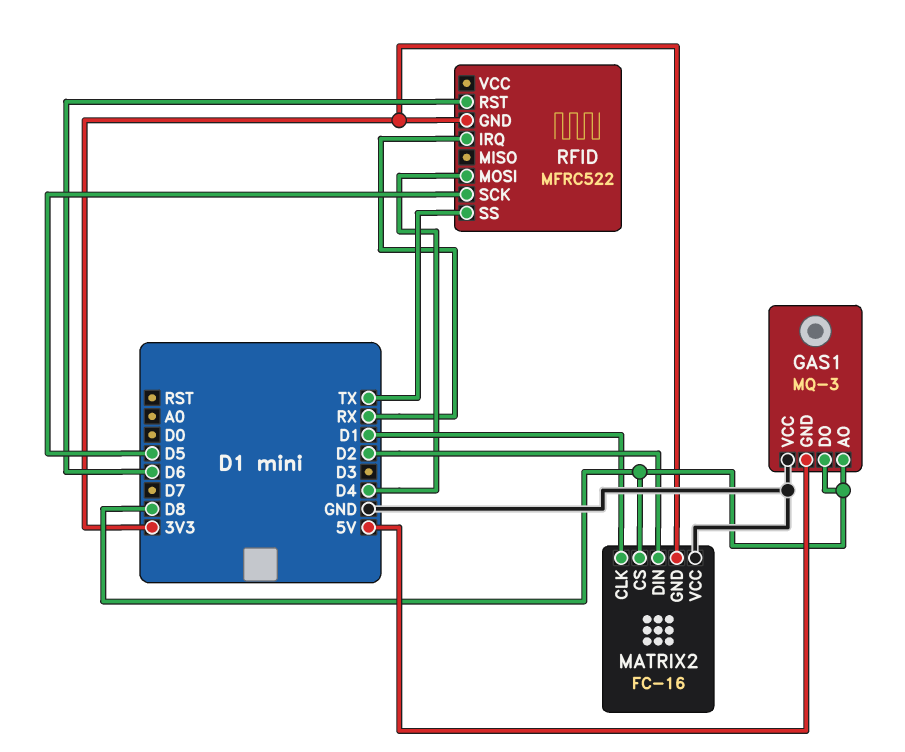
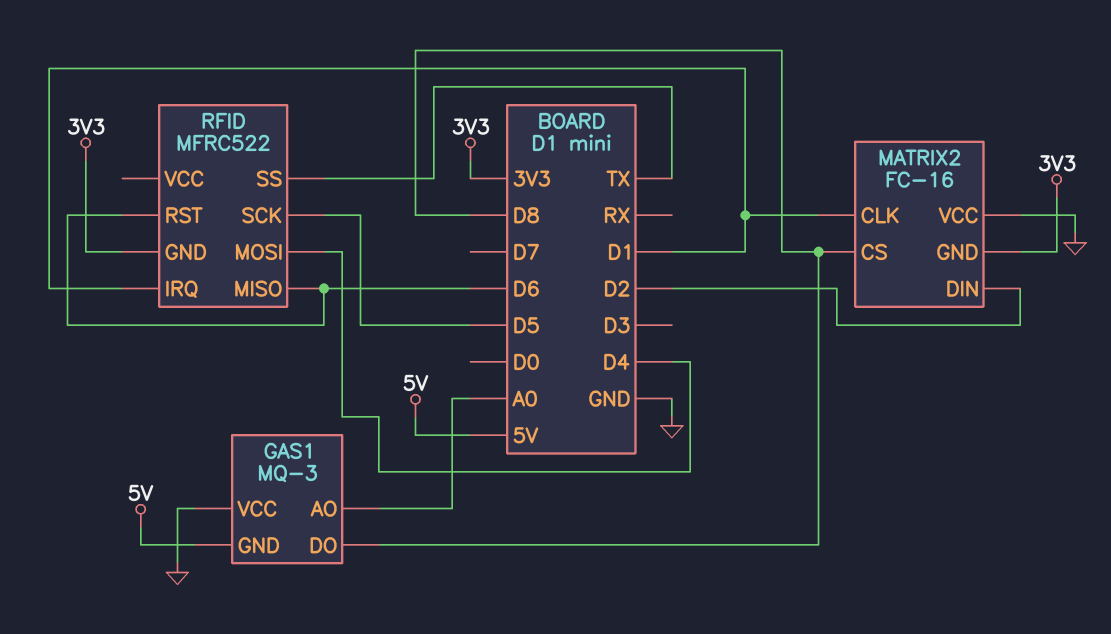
GAS1 pin AO: D8 -> A0
RFID pin IRQ: RX -> D1
RFID pin MISO: none -> D6

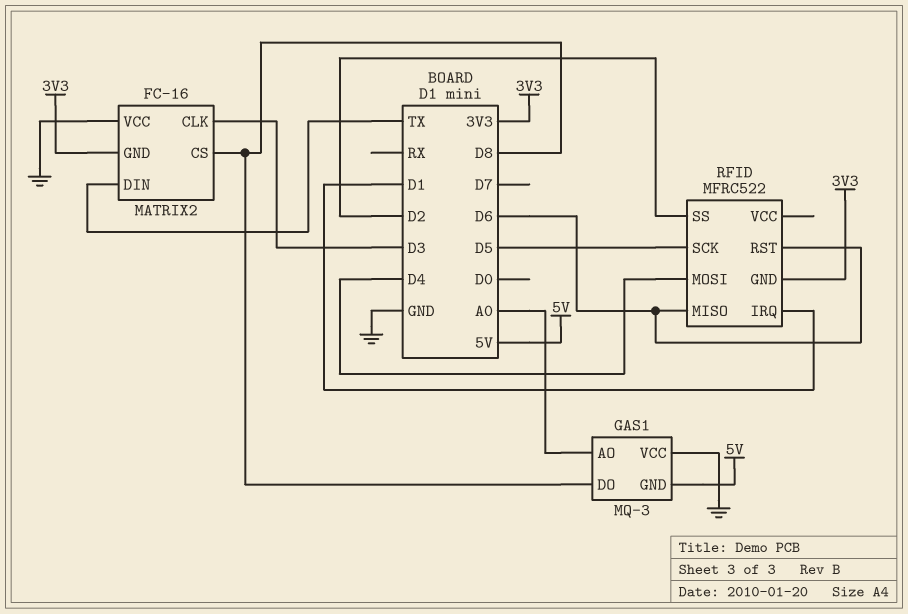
MATRIX2 pin CLK: D1 -> D3
MATRIX2 pin DIN: D2 -> TX
RFID pin SS: TX -> D2

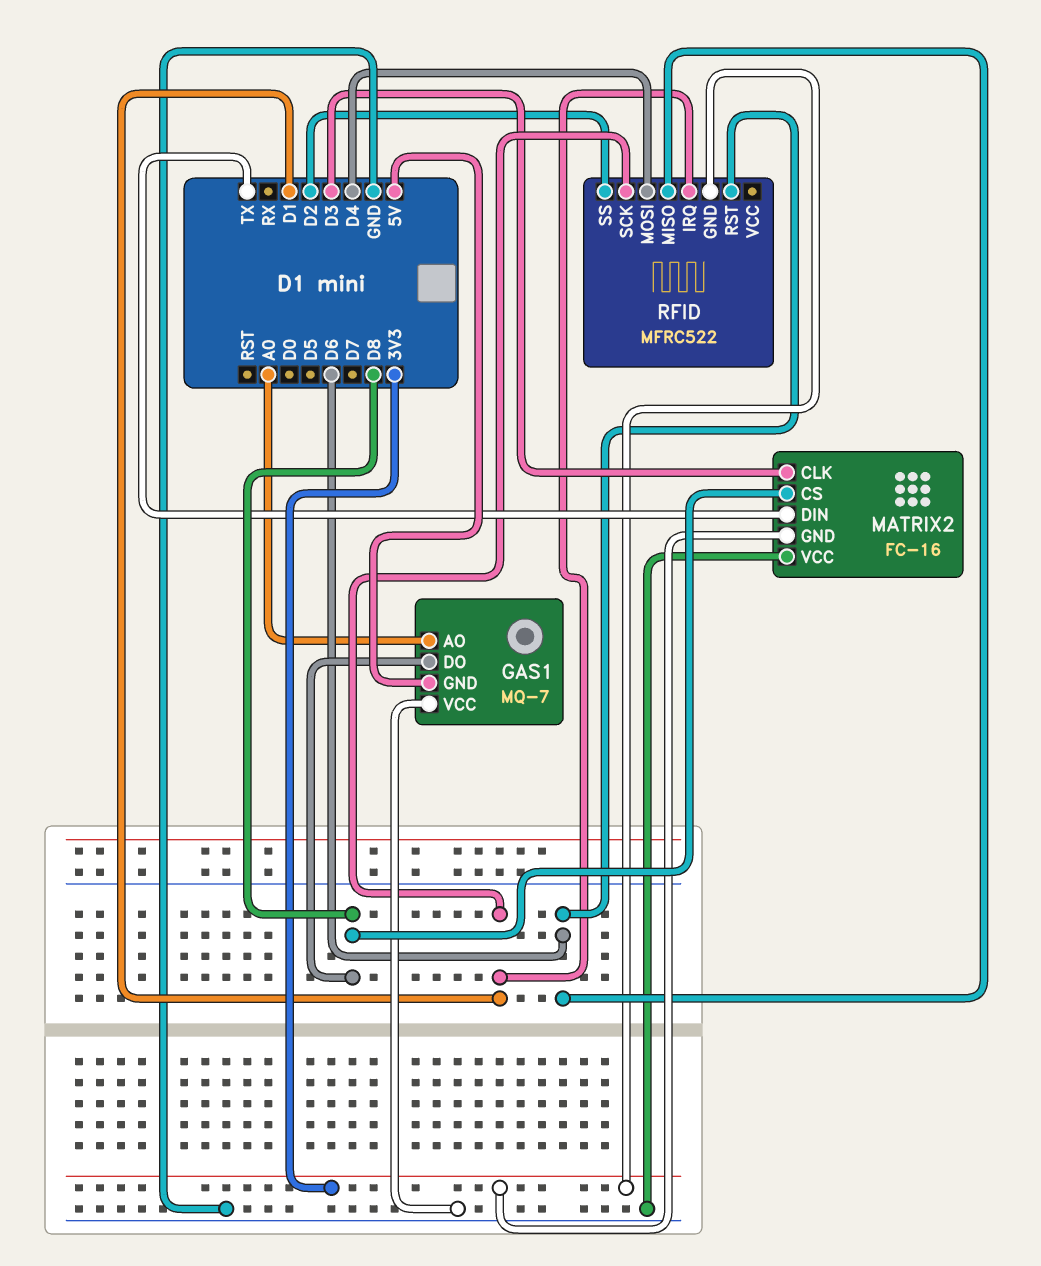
GAS1: MQ-3 -> MQ-7
RFID pin SCK: D5 -> D1

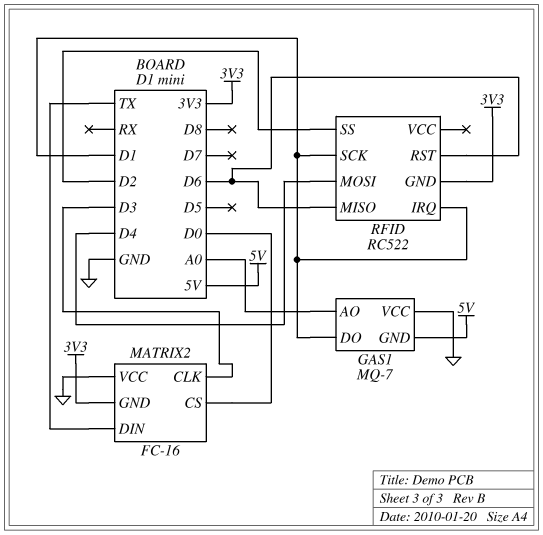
GAS1 pin DO: D8 -> D1
MATRIX2 pin CS: D8 -> D0
RFID: MFRC522 -> RC522

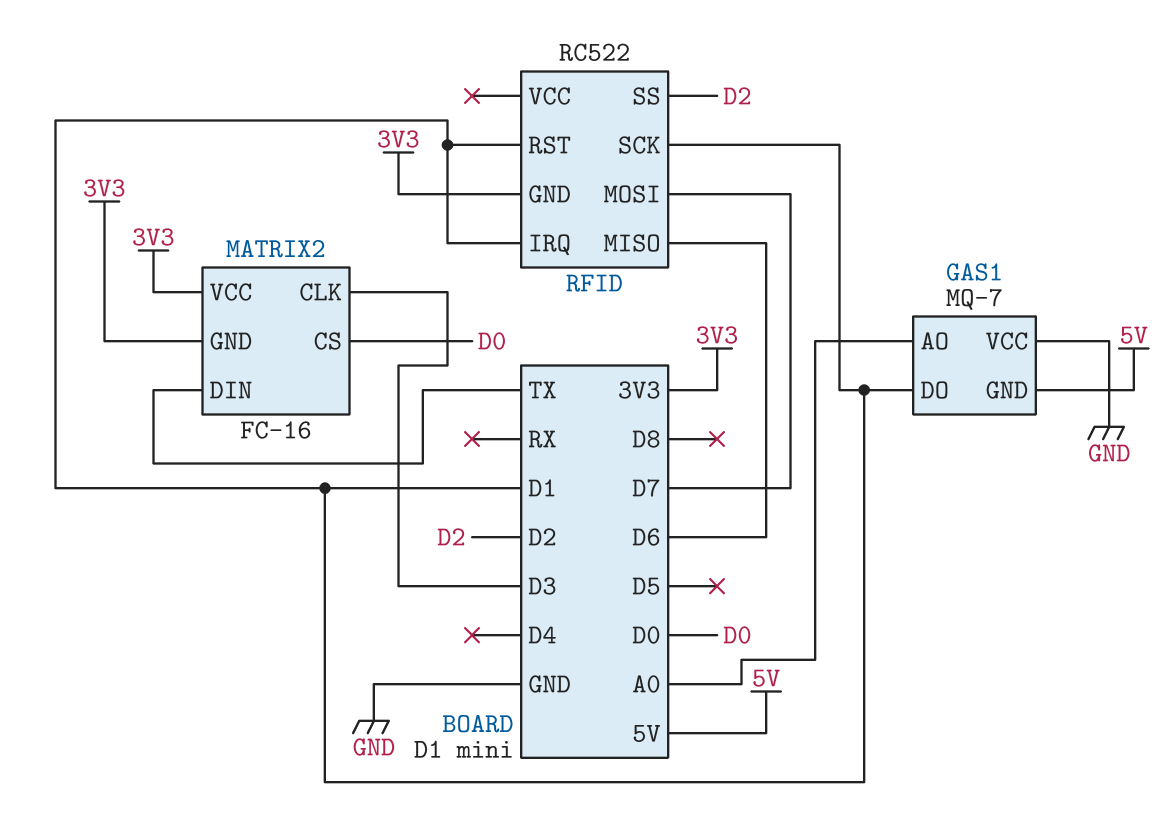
MATRIX2 pin VCC: GND -> 3V3
RFID pin MOSI: D4 -> D7
RFID pin RST: D6 -> D1

